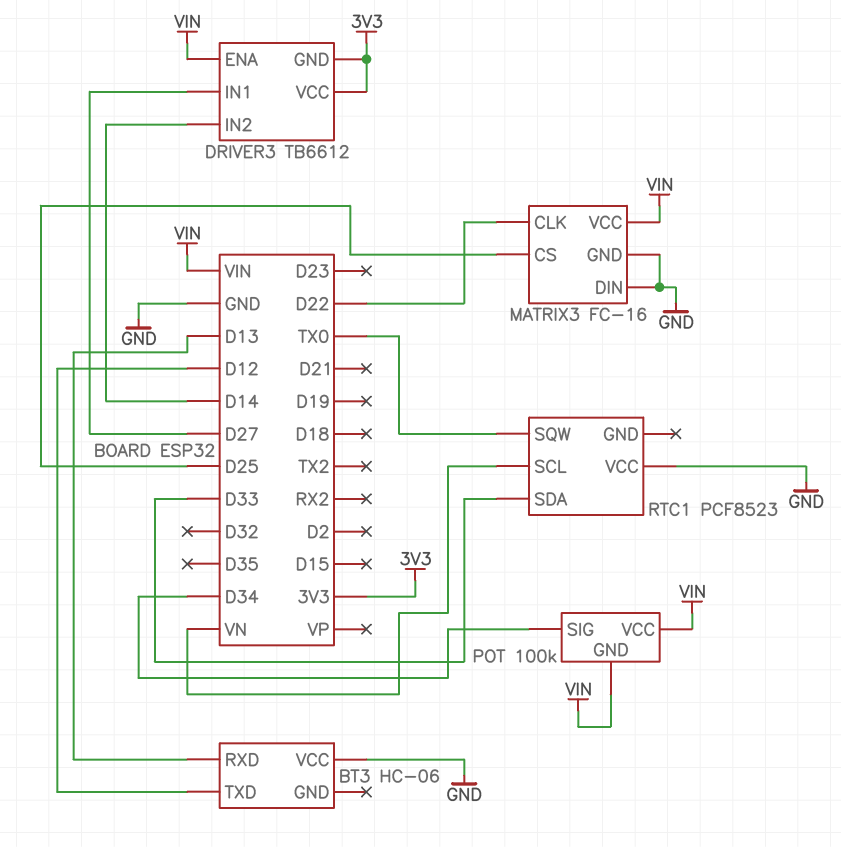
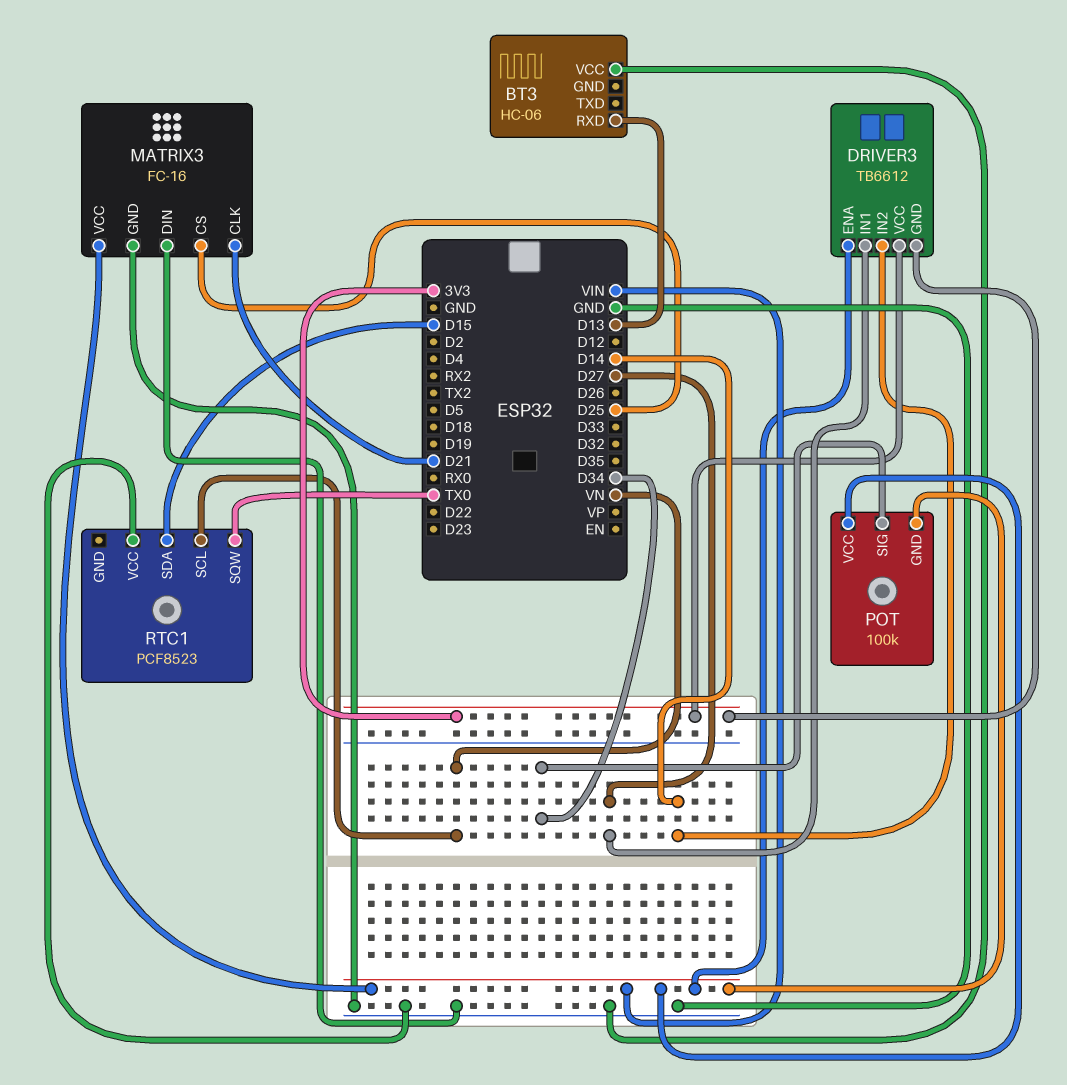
BT3 pin TXD: D12 -> none
MATRIX3 pin CLK: D22 -> D21
RTC1 pin SDA: D33 -> D15

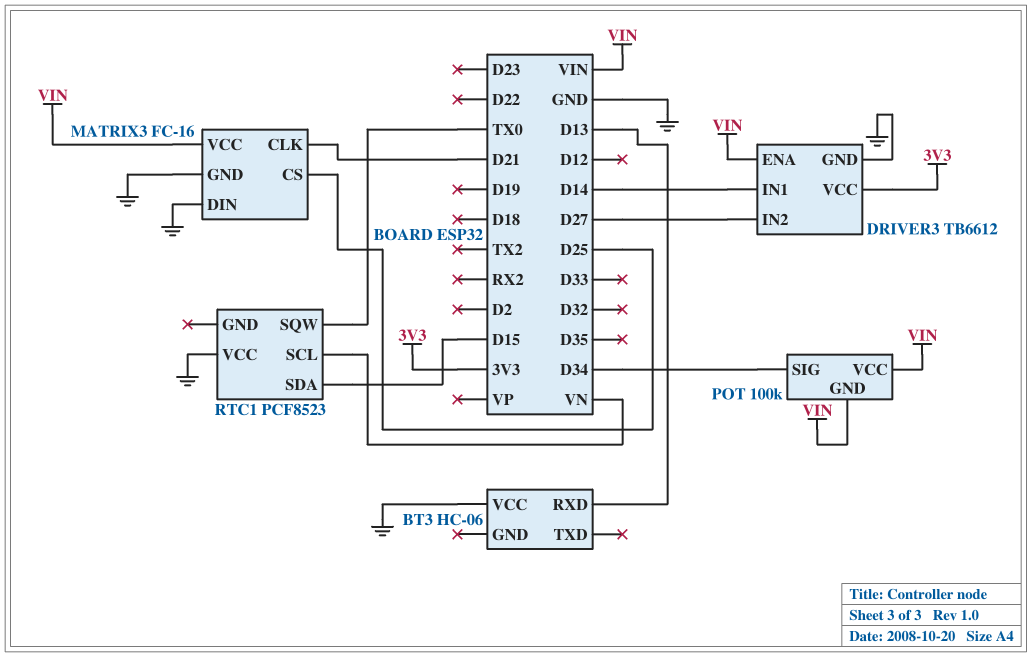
DRIVER3 pin GND: 3V3 -> GND
DRIVER3 pin IN1: D27 -> D14
DRIVER3 pin IN2: D14 -> D27

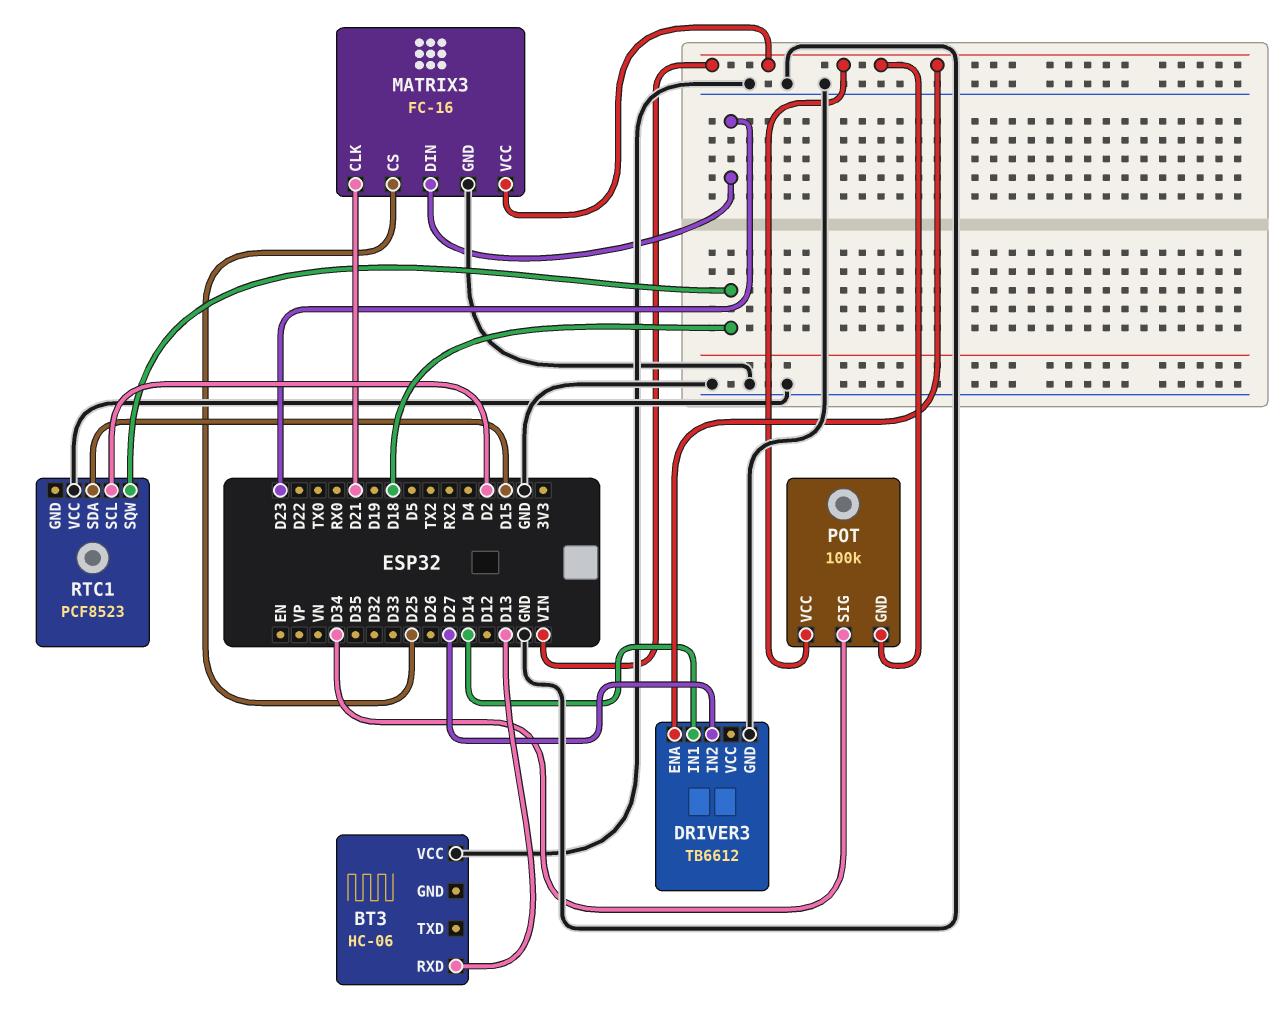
DRIVER3 pin VCC: 3V3 -> none
MATRIX3 pin DIN: GND -> D23
RTC1 pin SCL: VN -> D2
RTC1 pin SQW: TX0 -> D18

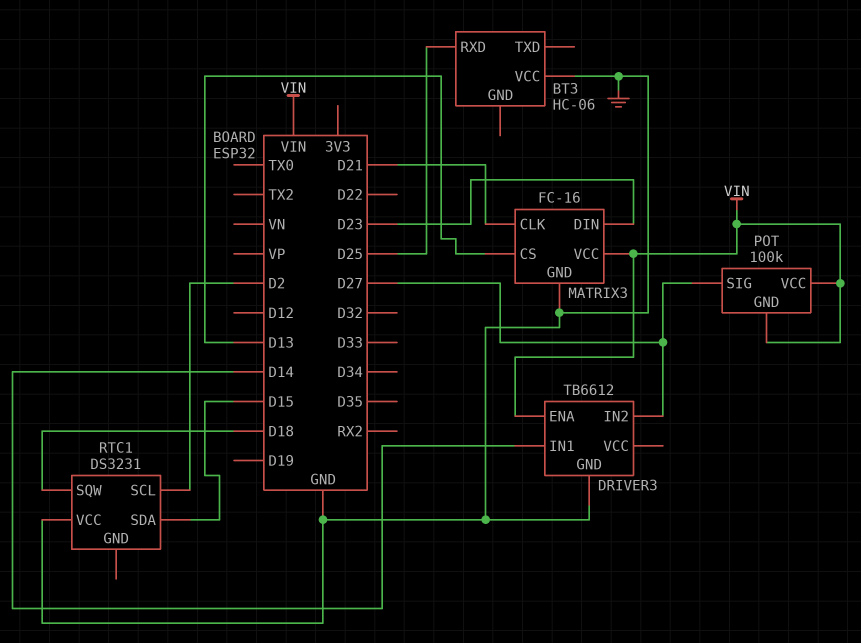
BT3 pin RXD: D13 -> D25
MATRIX3 pin CS: D25 -> D13
POT pin SIG: D34 -> D27
RTC1: PCF8523 -> DS3231

